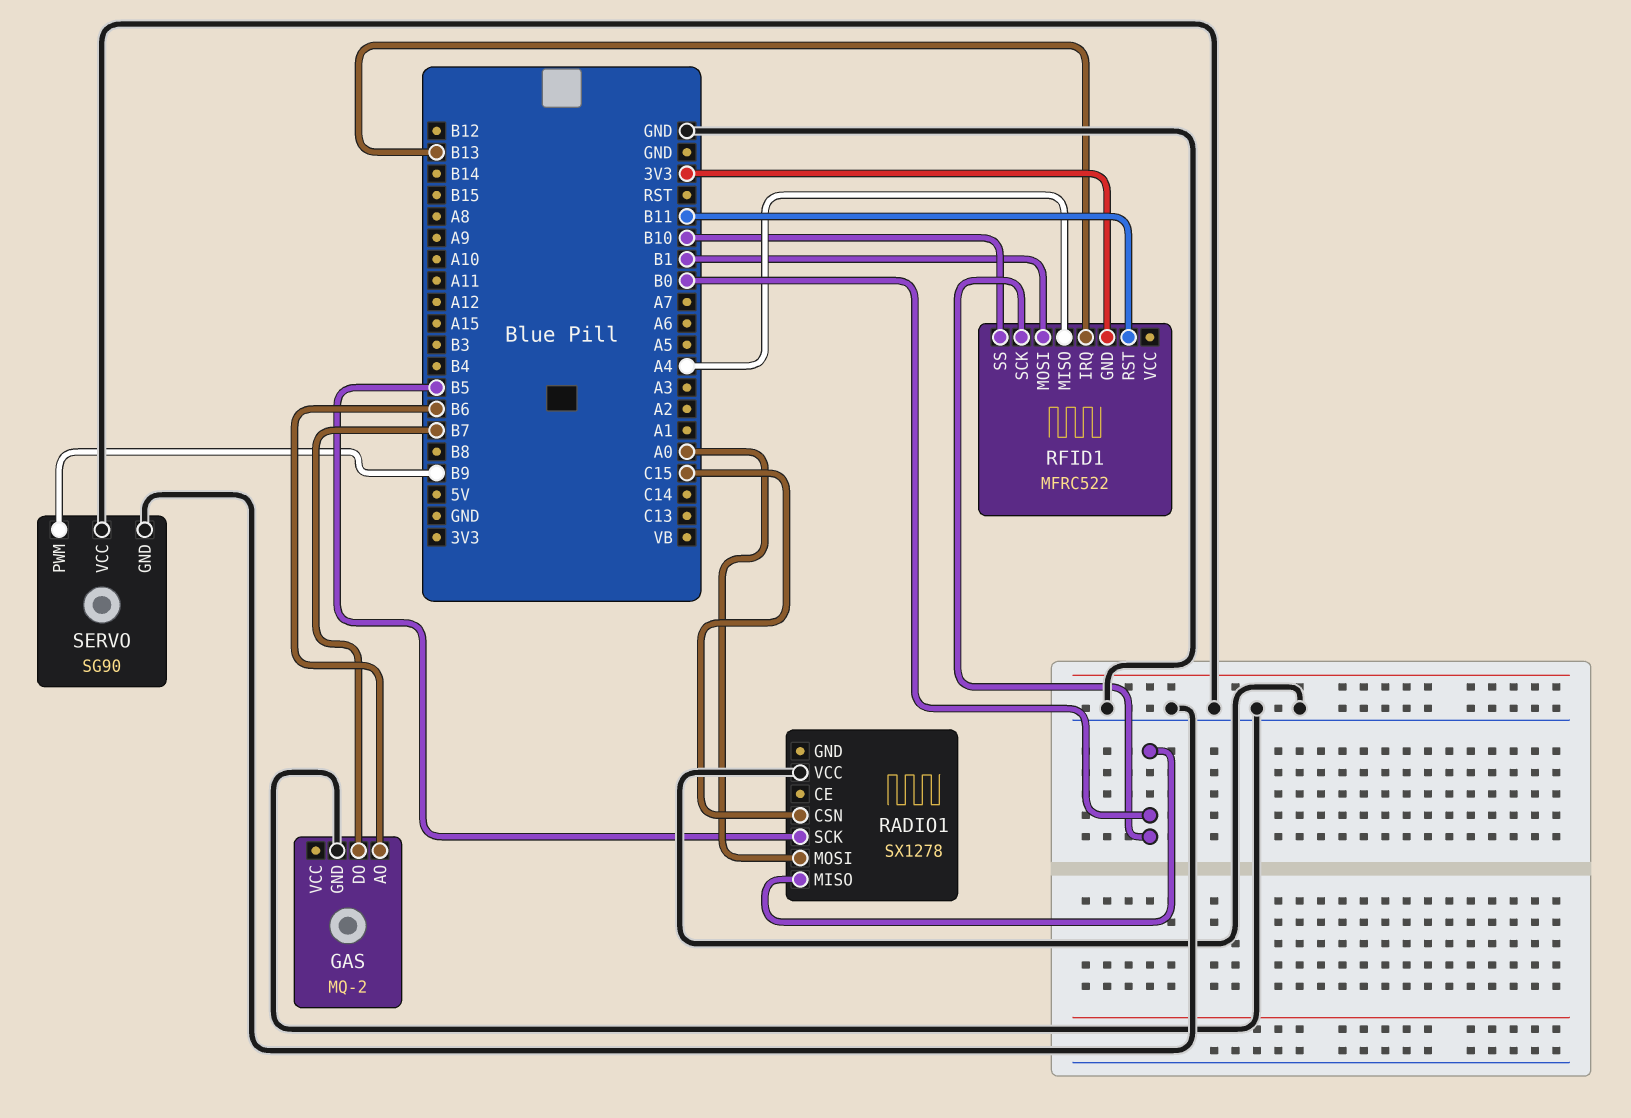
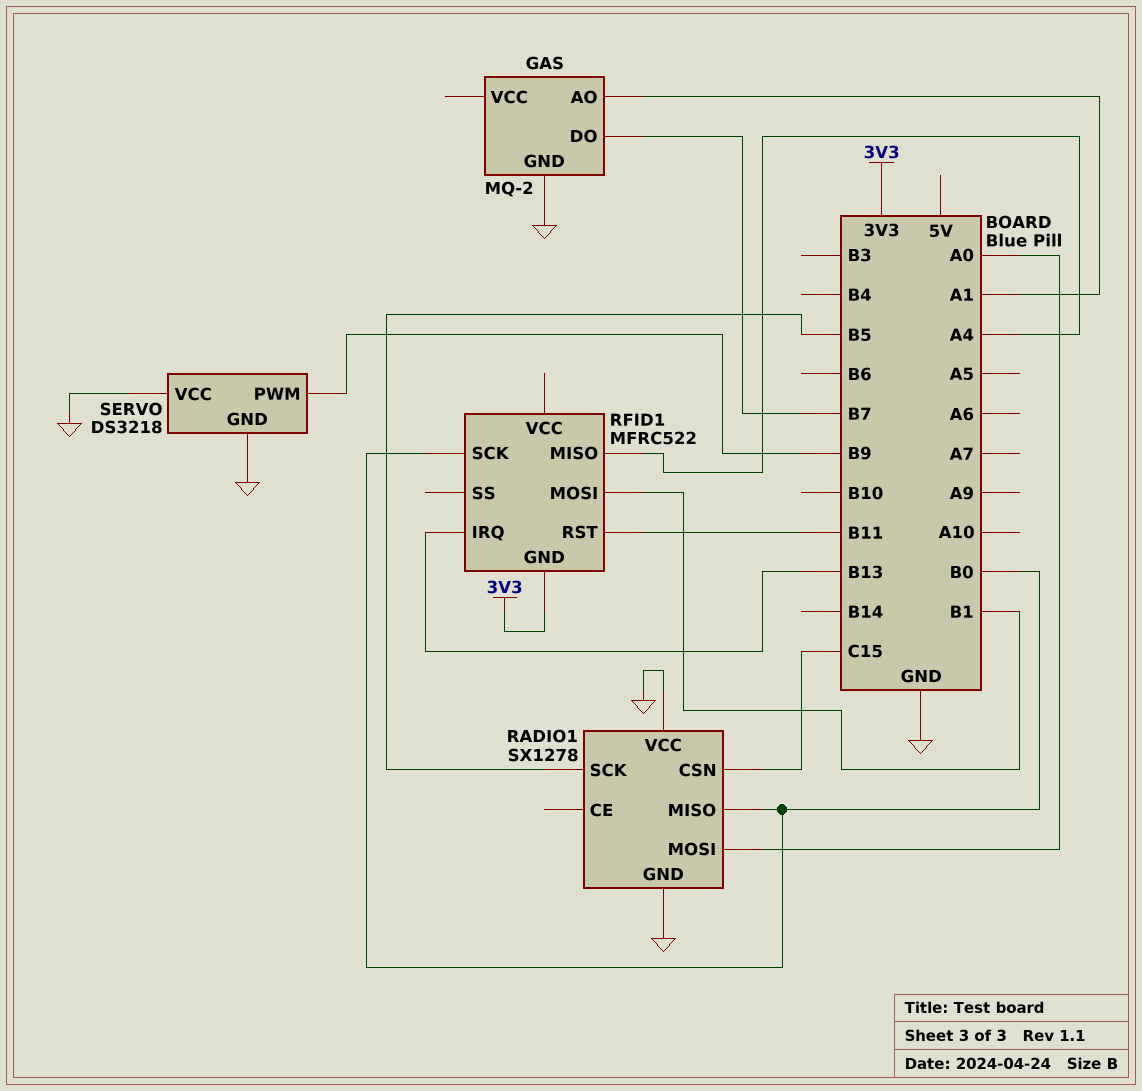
GAS pin AO: B6 -> A1
RADIO1 pin GND: none -> GND
RFID1 pin SS: B10 -> none
SERVO: SG90 -> DS3218

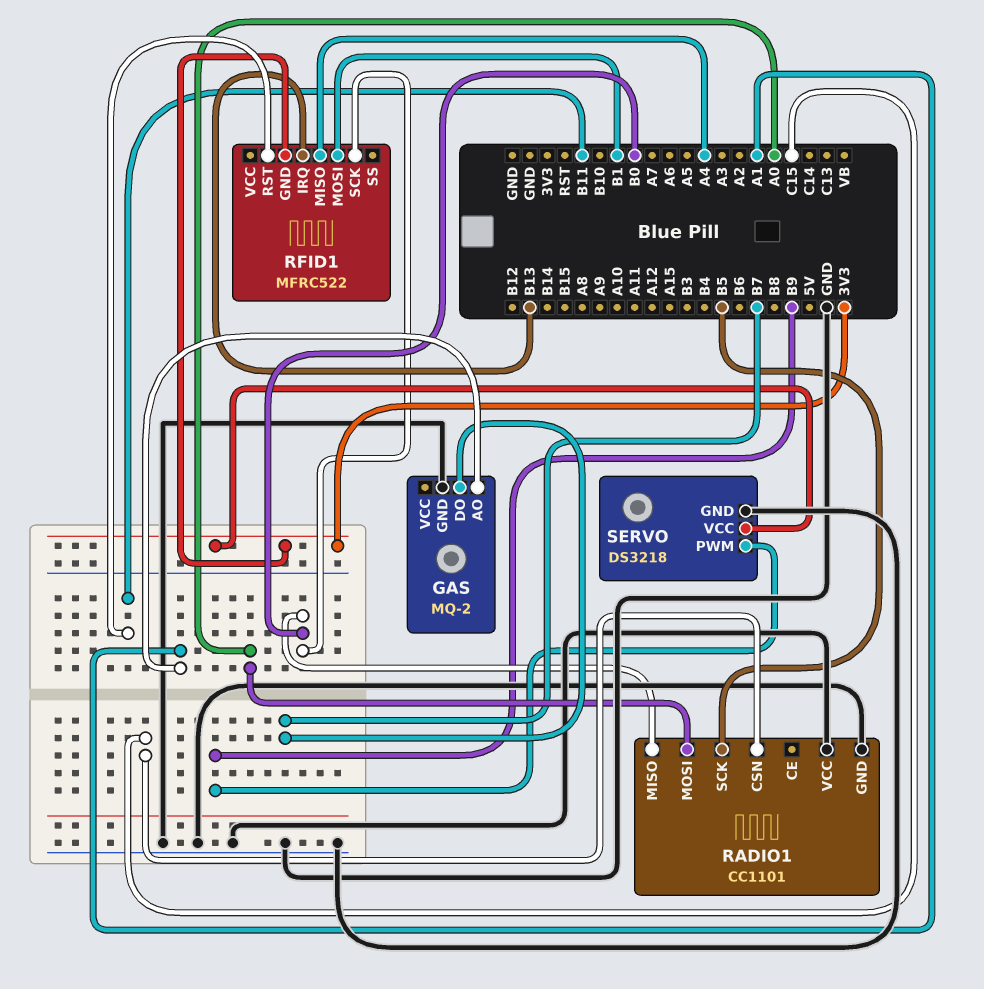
RADIO1: SX1278 -> CC1101
SERVO pin VCC: GND -> 3V3

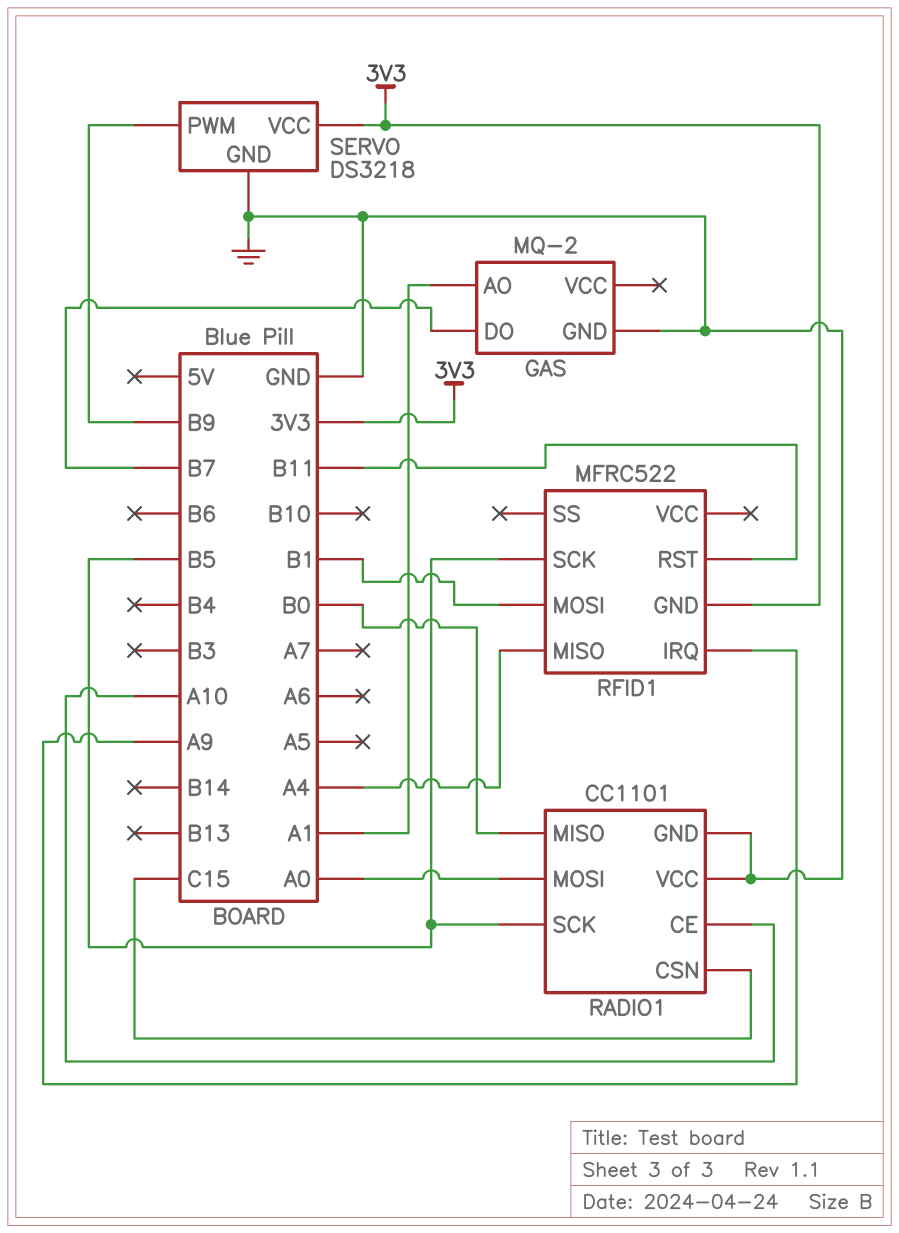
RADIO1 pin CE: none -> A10
RFID1 pin IRQ: B13 -> A9
RFID1 pin SCK: B0 -> B5

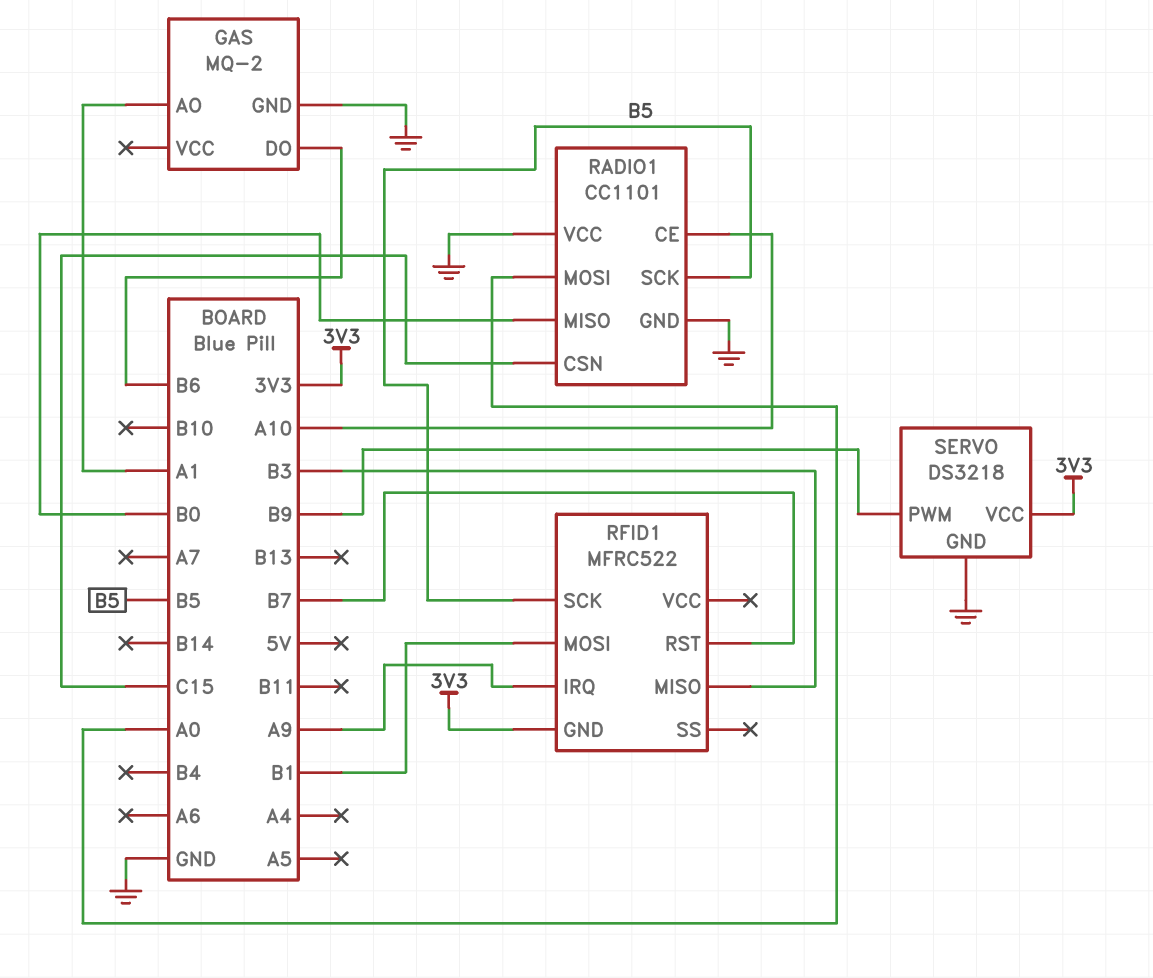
GAS pin DO: B7 -> B6
RFID1 pin MISO: A4 -> B3
RFID1 pin RST: B11 -> B7

